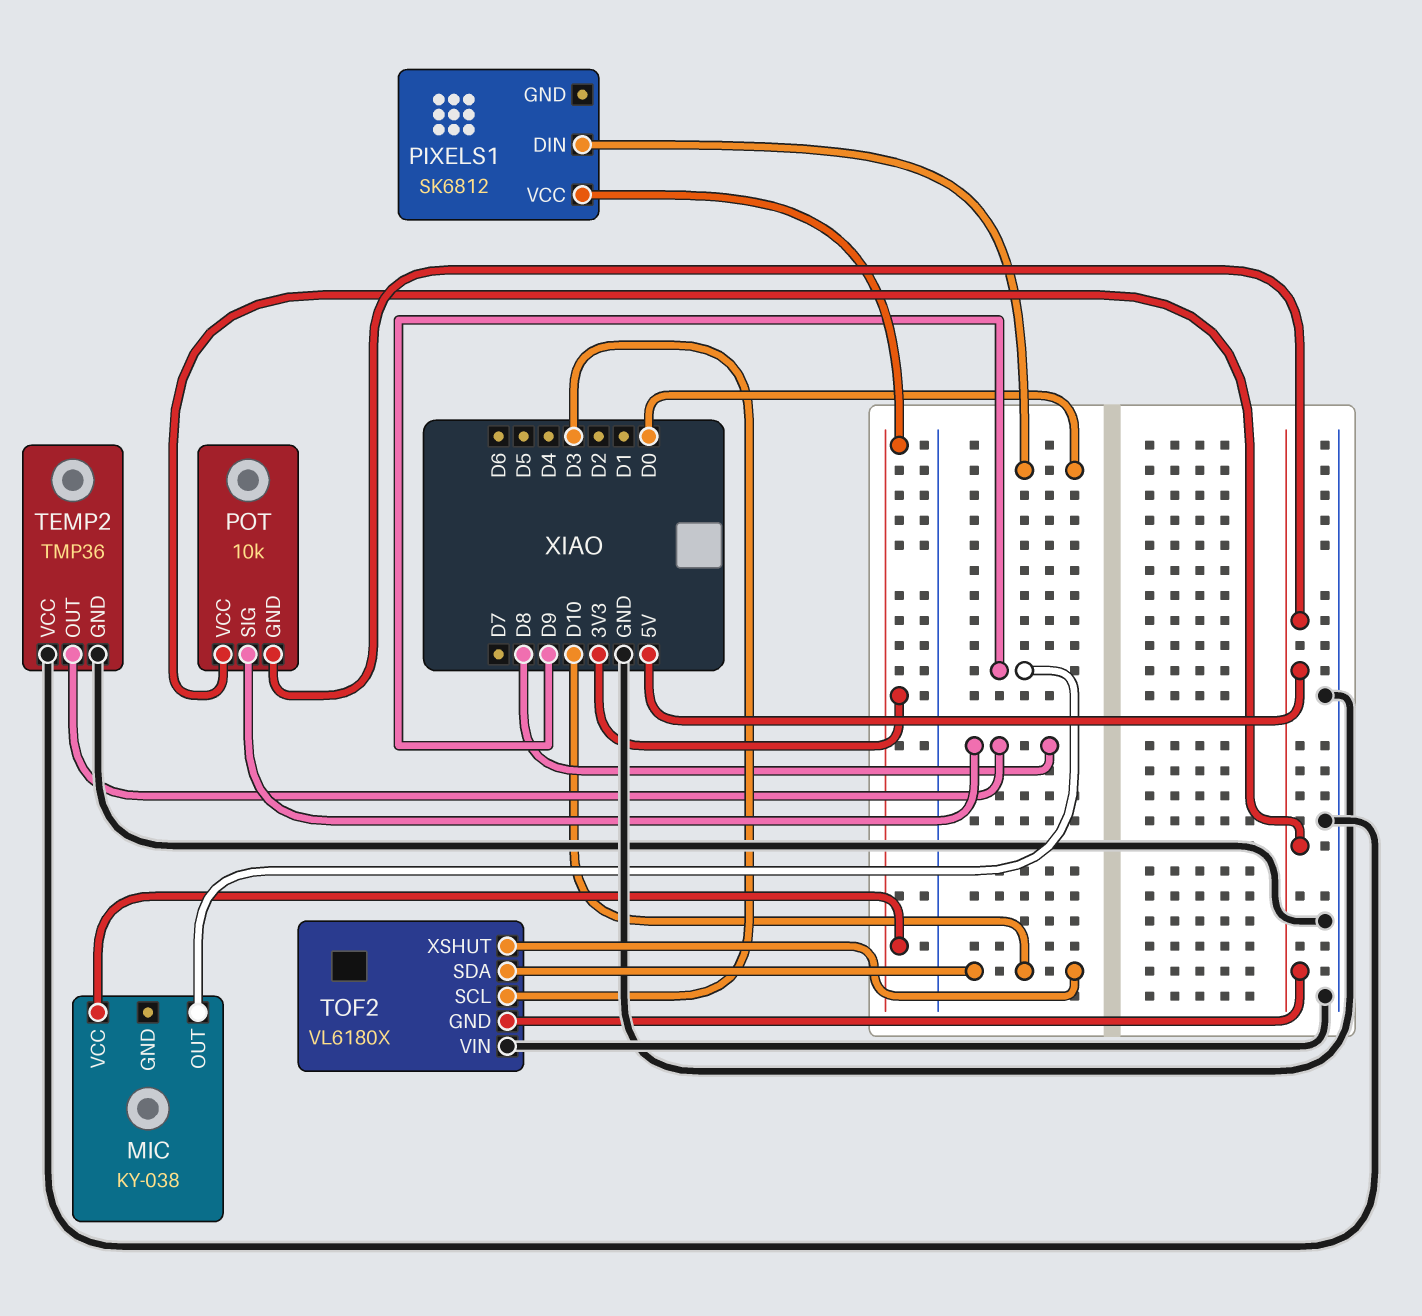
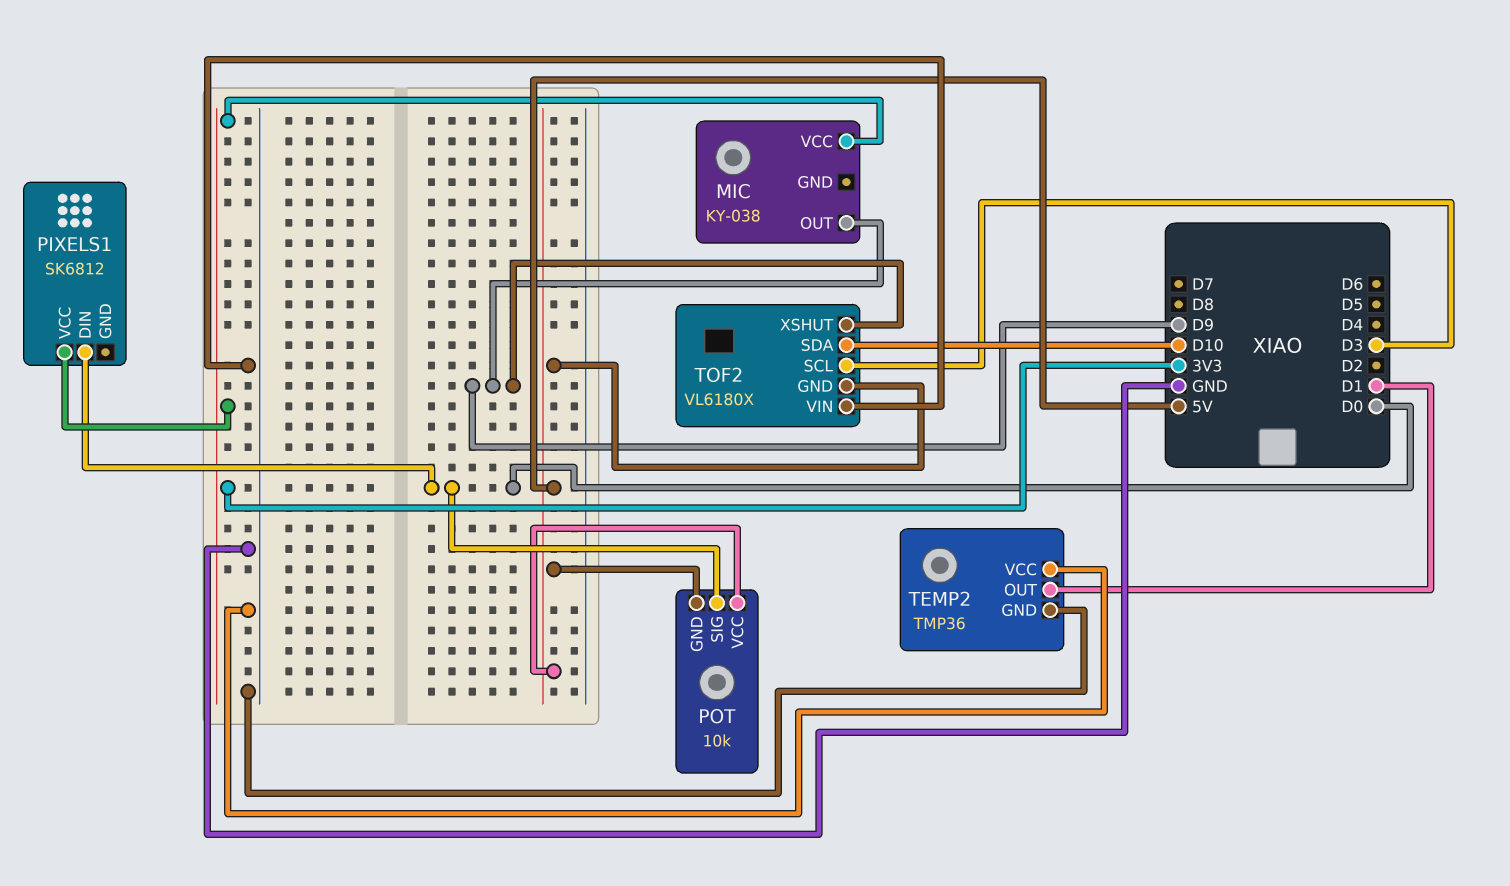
POT pin SIG: D8 -> D0
TEMP2 pin OUT: D8 -> D1
TOF2 pin XSHUT: D10 -> D9

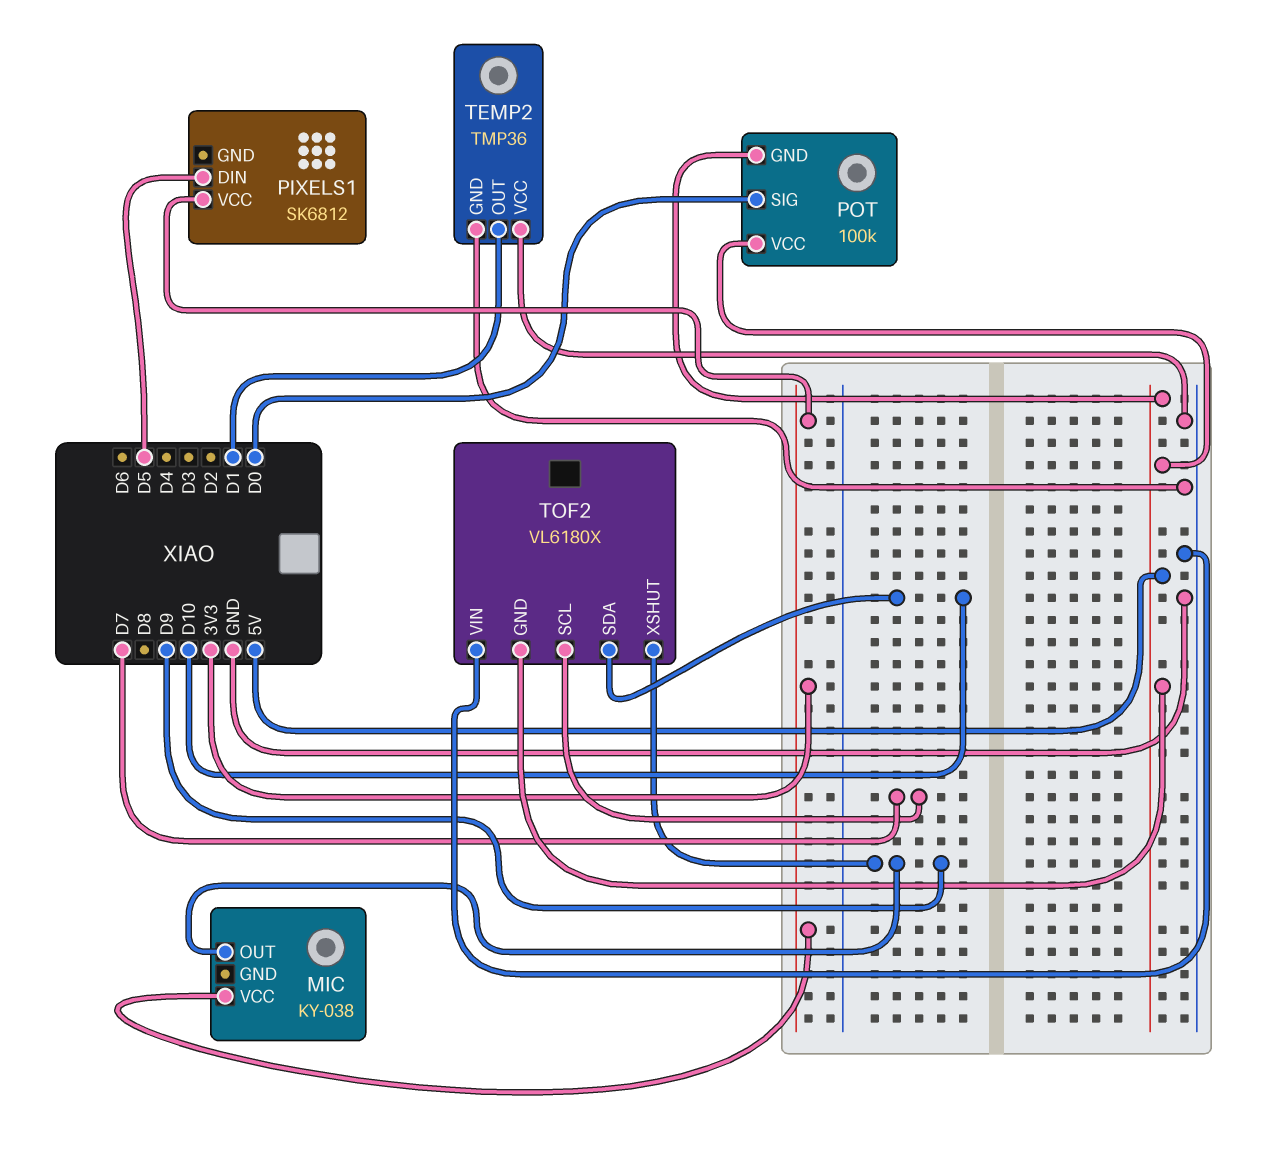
PIXELS1 pin DIN: D0 -> D5
POT: 10k -> 100k
TOF2 pin SCL: D3 -> D7

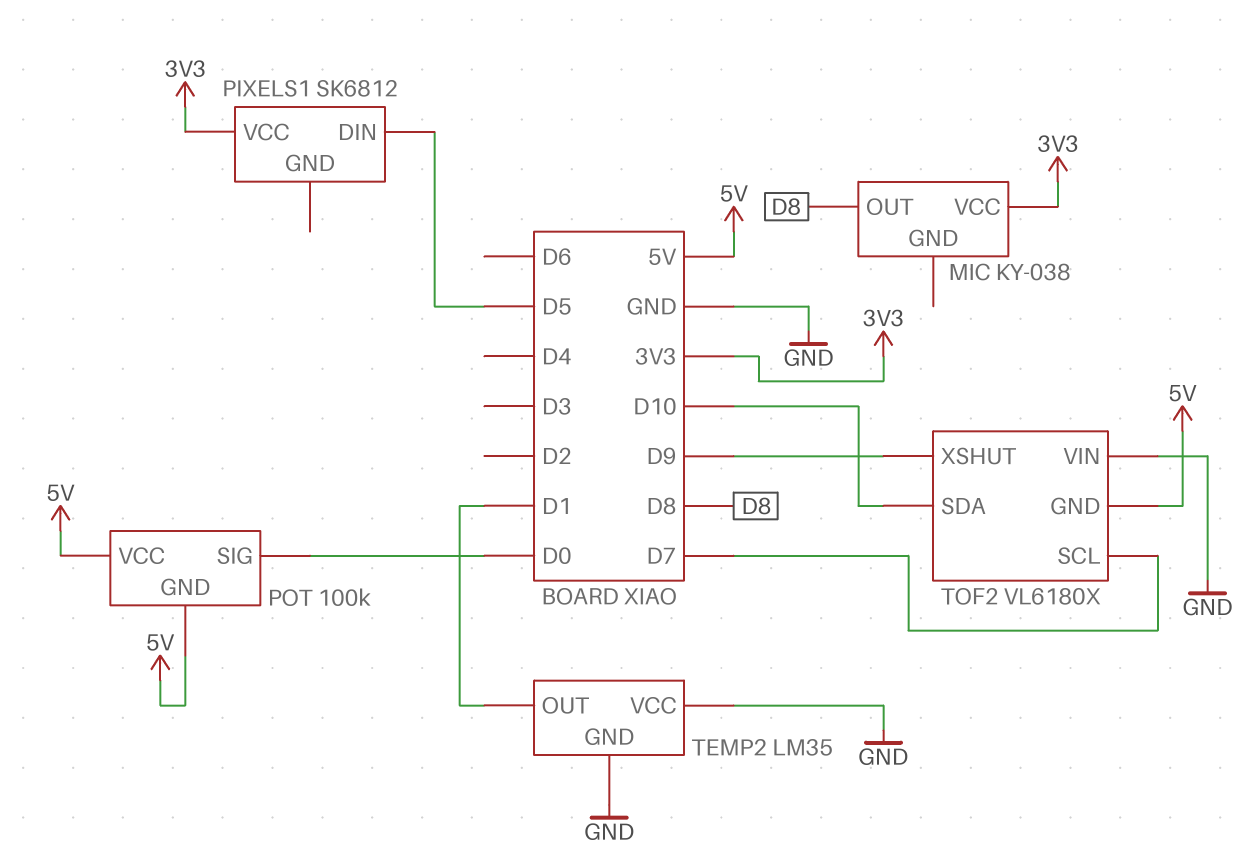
MIC pin OUT: D9 -> D8
TEMP2: TMP36 -> LM35

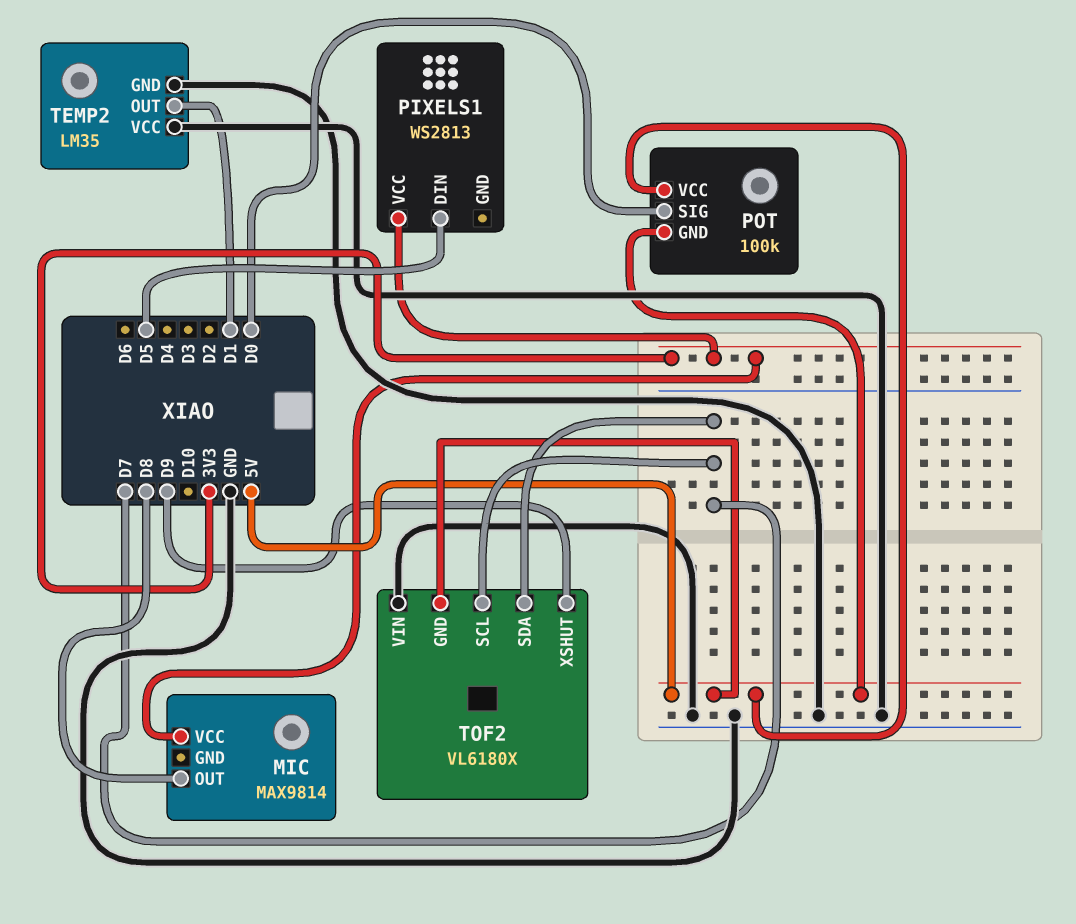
MIC: KY-038 -> MAX9814
PIXELS1: SK6812 -> WS2813
TOF2 pin SDA: D10 -> D7

